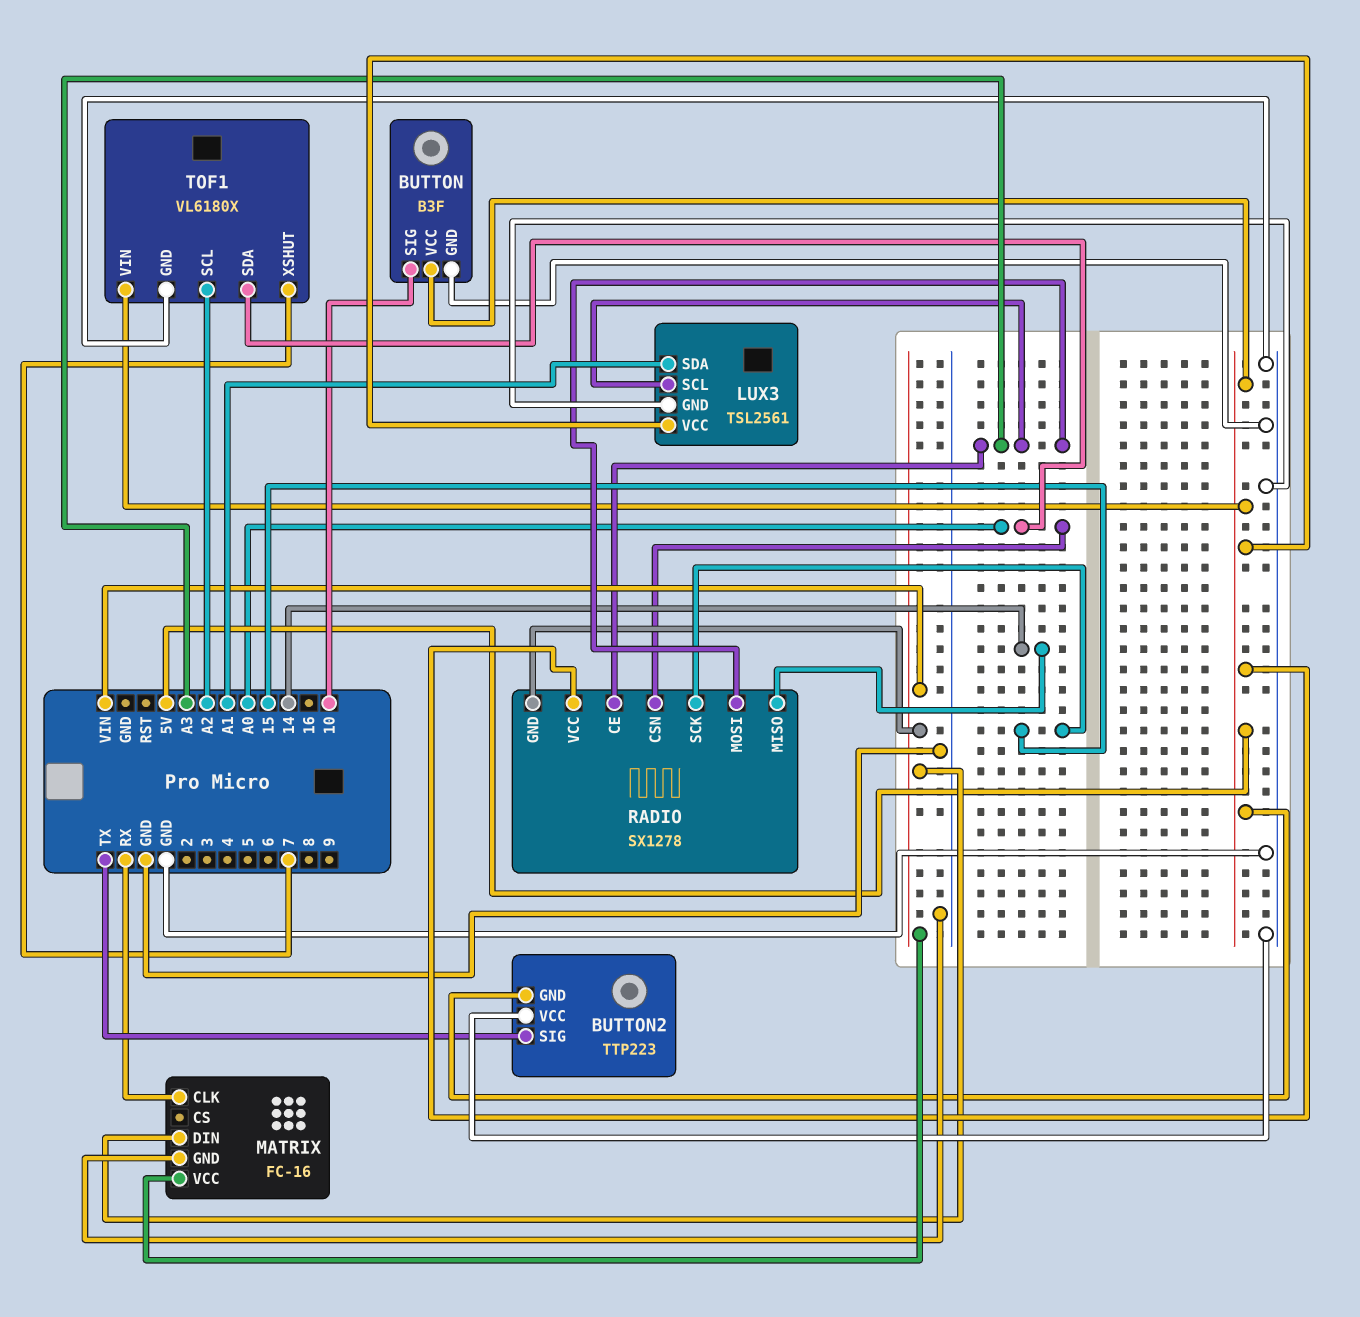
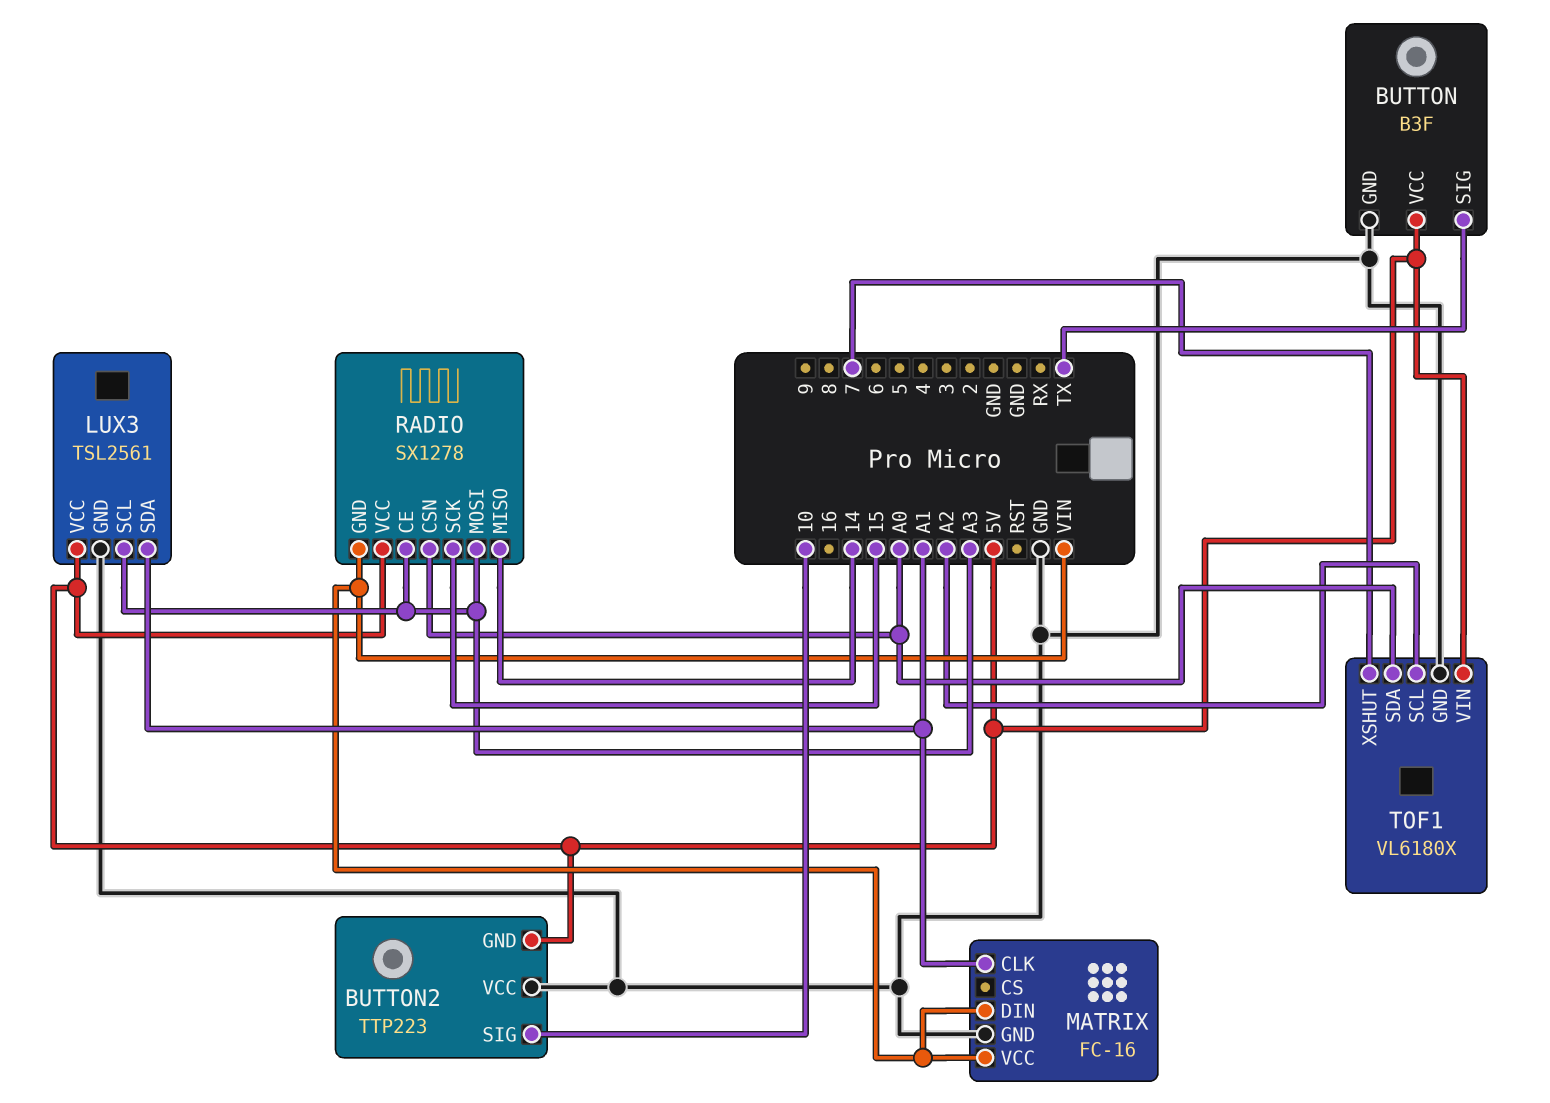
BUTTON pin SIG: 10 -> TX
BUTTON2 pin SIG: TX -> 10
MATRIX pin CLK: RX -> A1

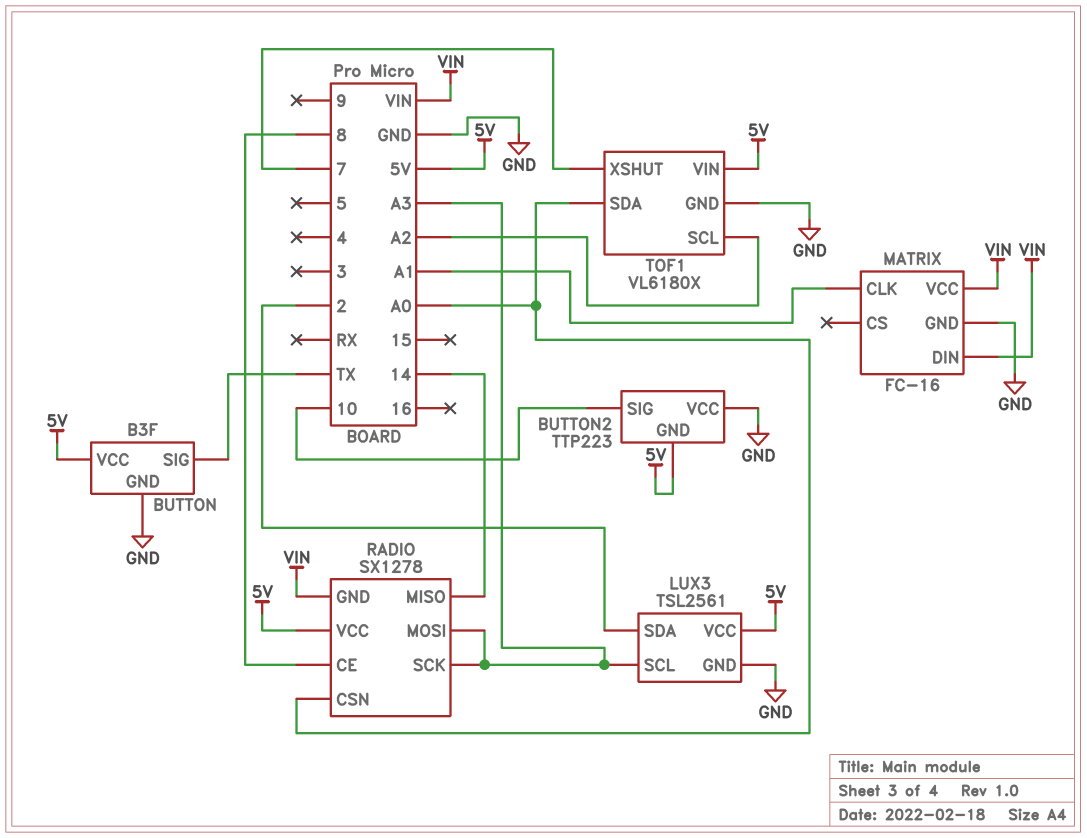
LUX3 pin SDA: A1 -> 2
RADIO pin CE: A3 -> 8
RADIO pin SCK: 15 -> A3

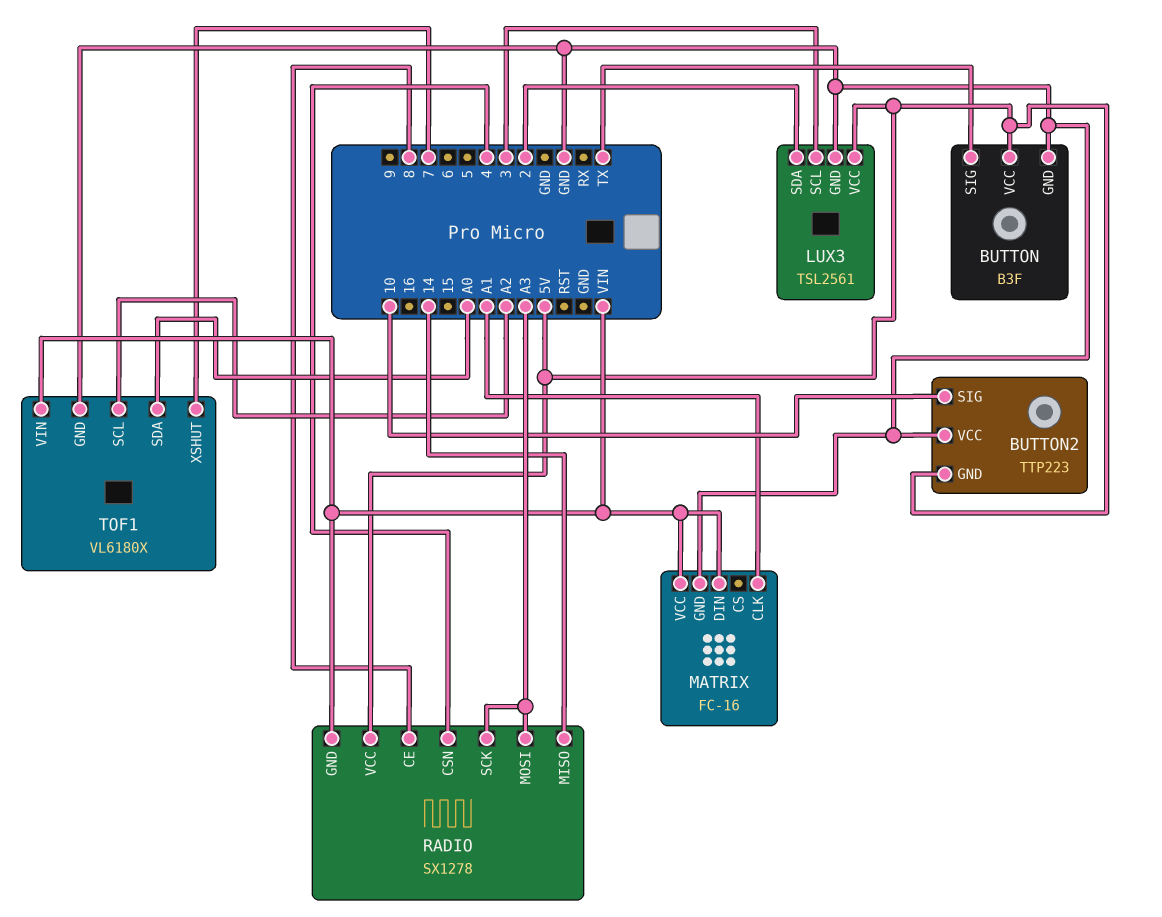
LUX3 pin SCL: A3 -> 3
RADIO pin CSN: A0 -> 4
TOF1 pin VIN: 5V -> VIN

